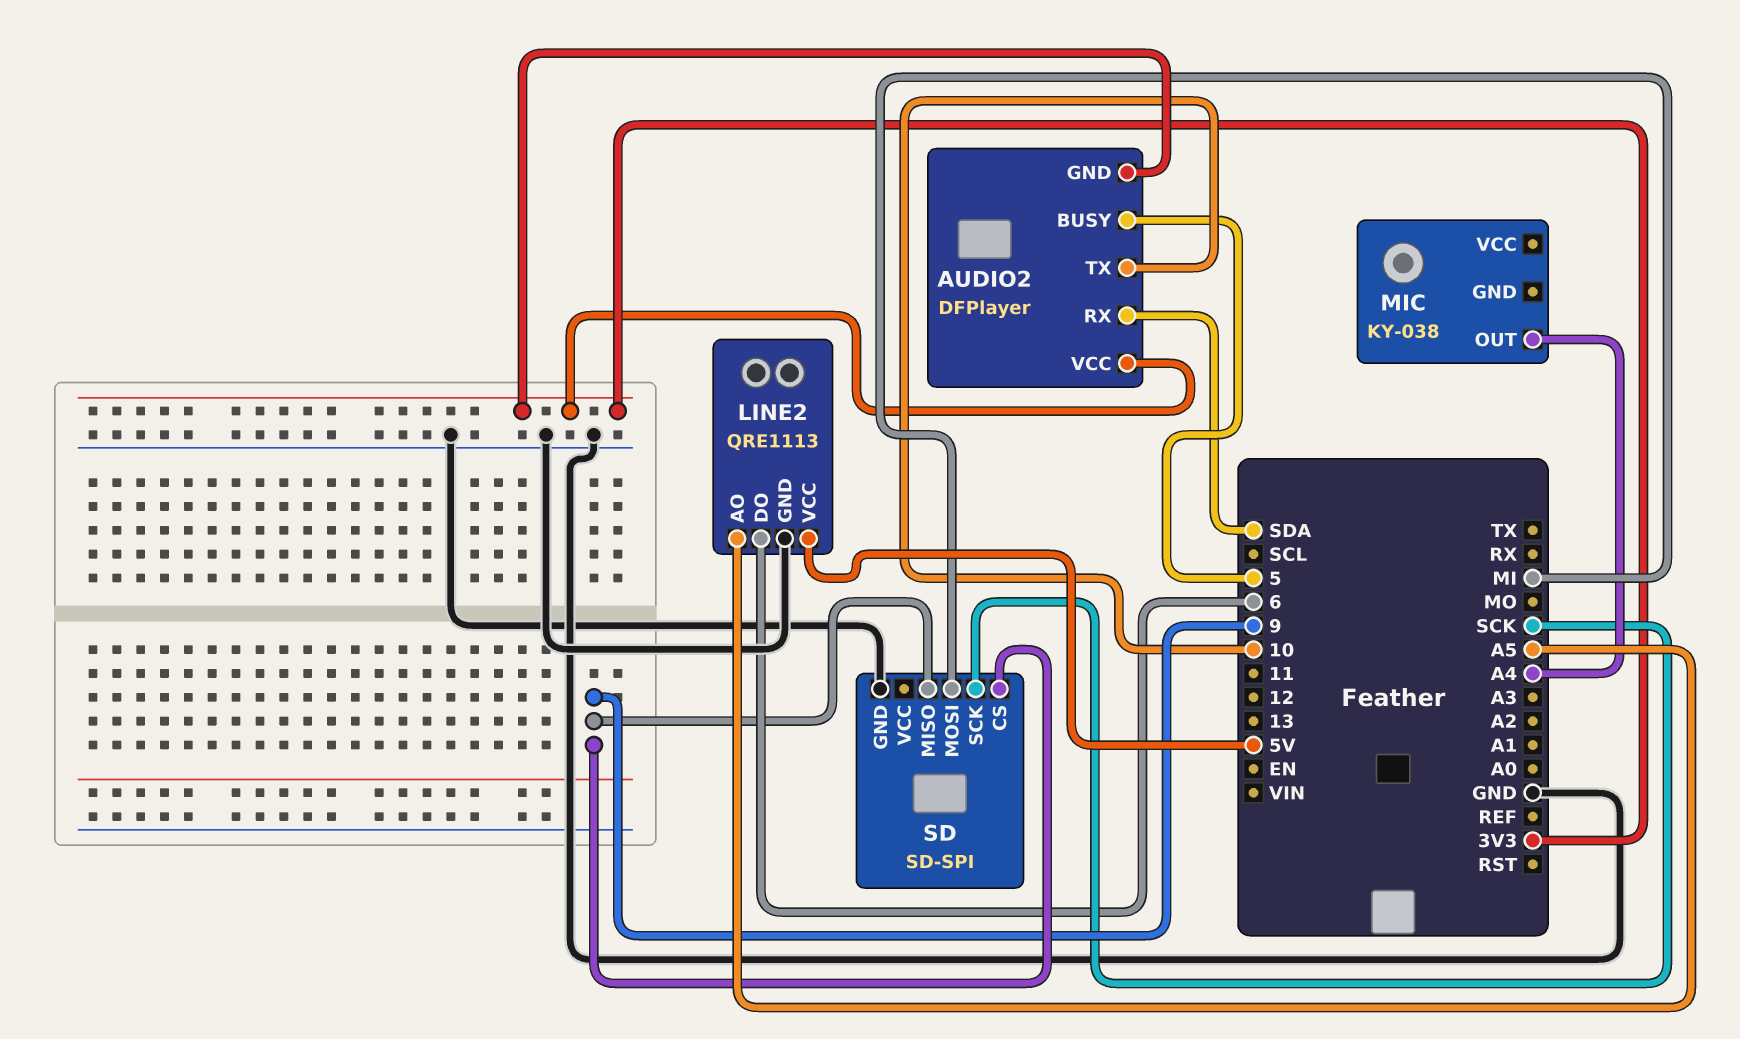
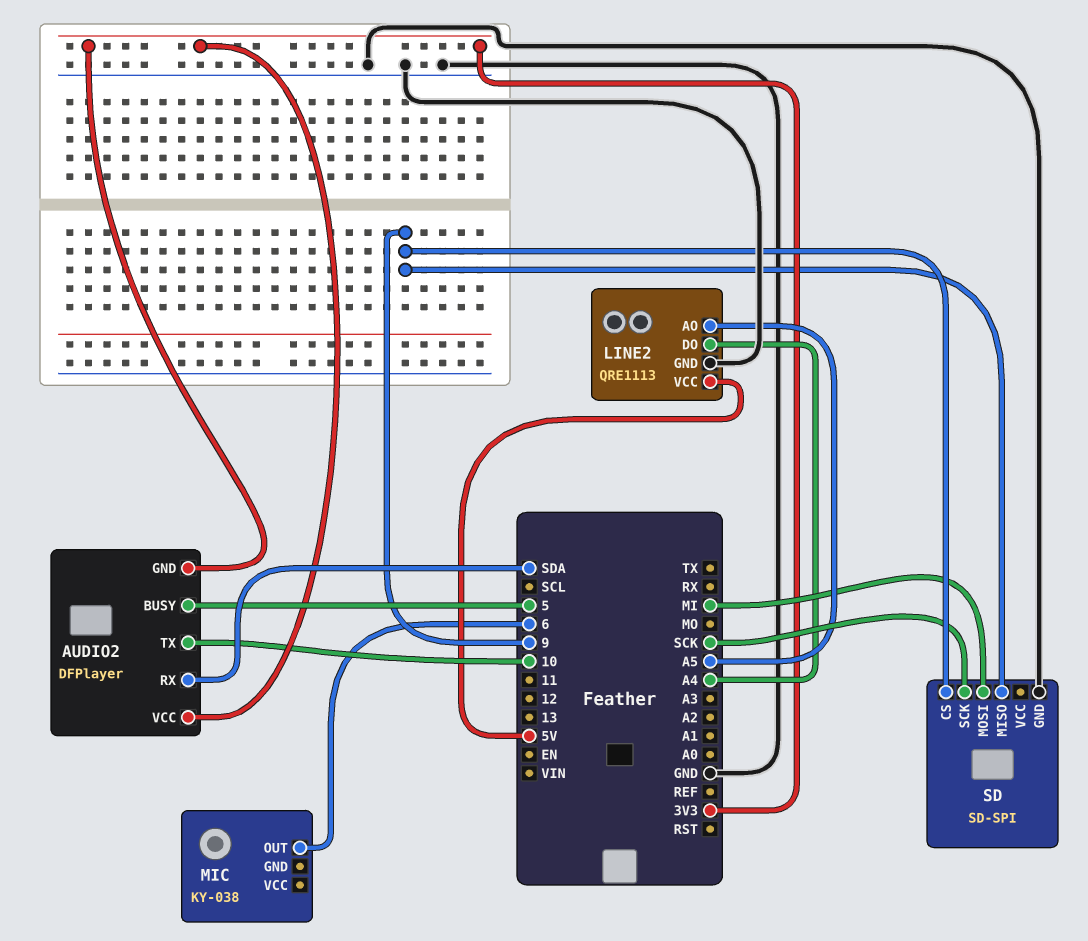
LINE2 pin DO: 6 -> A4
MIC pin OUT: A4 -> 6

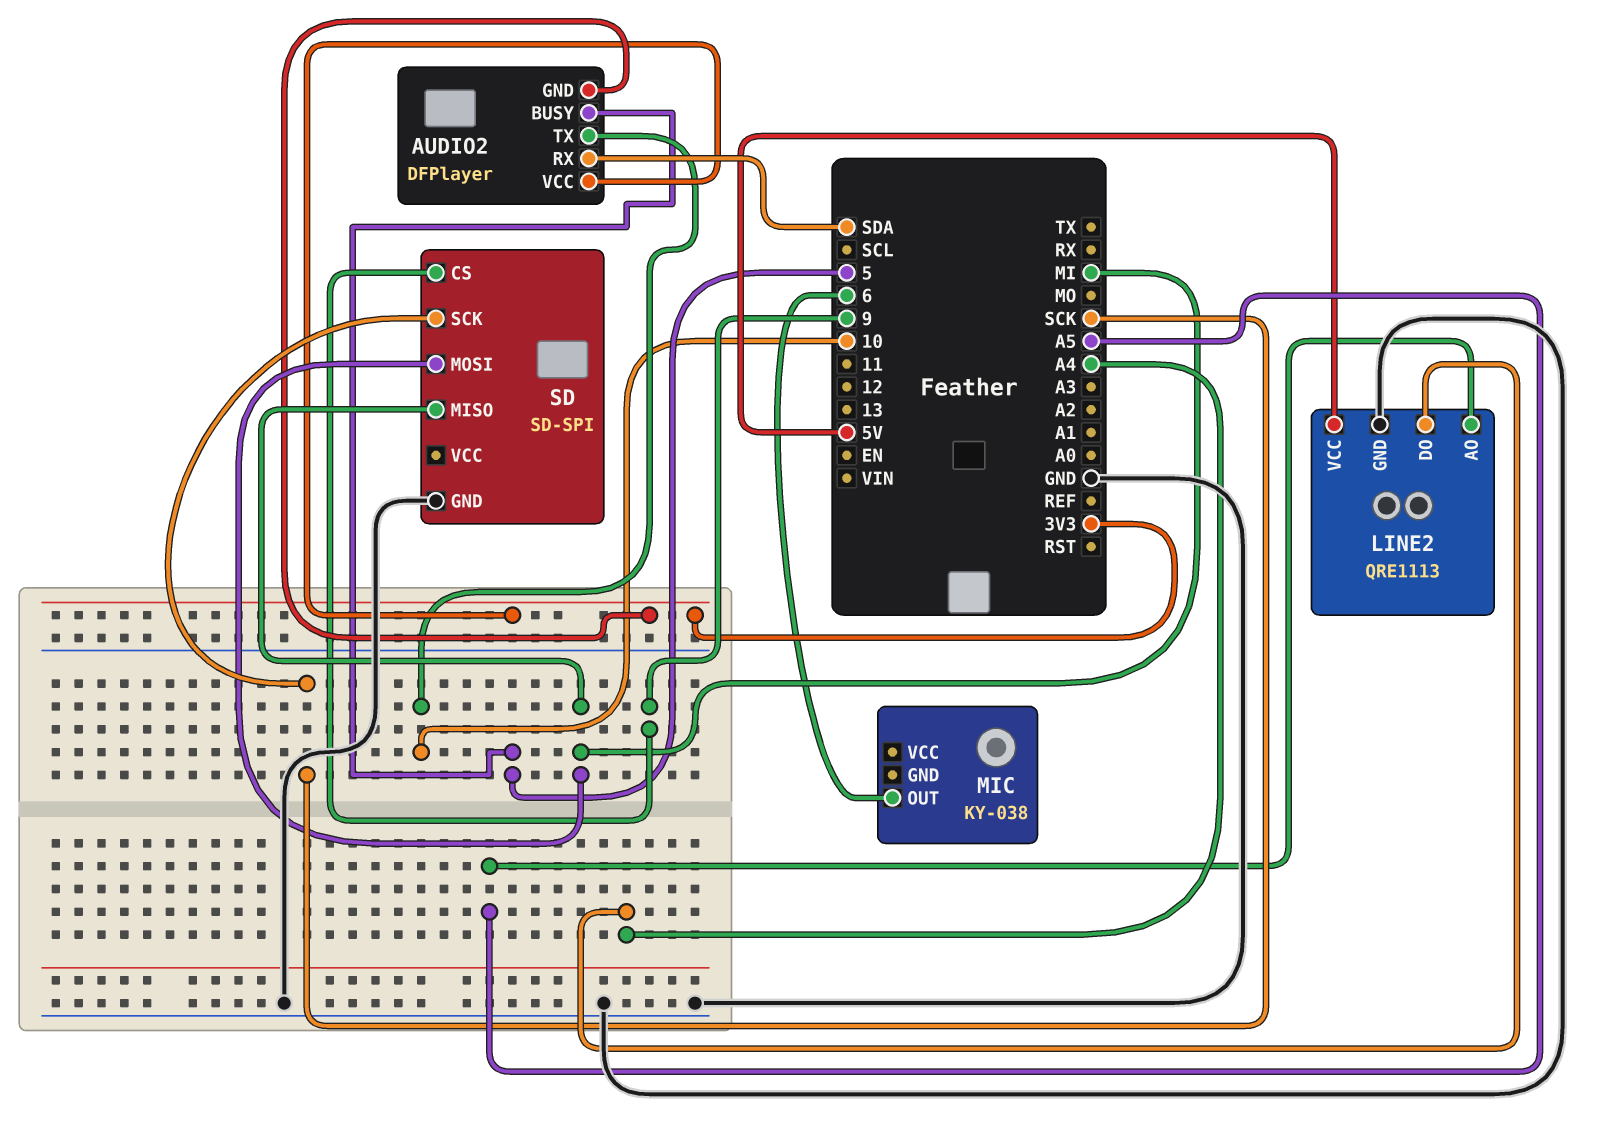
SD pin MISO: 9 -> MI

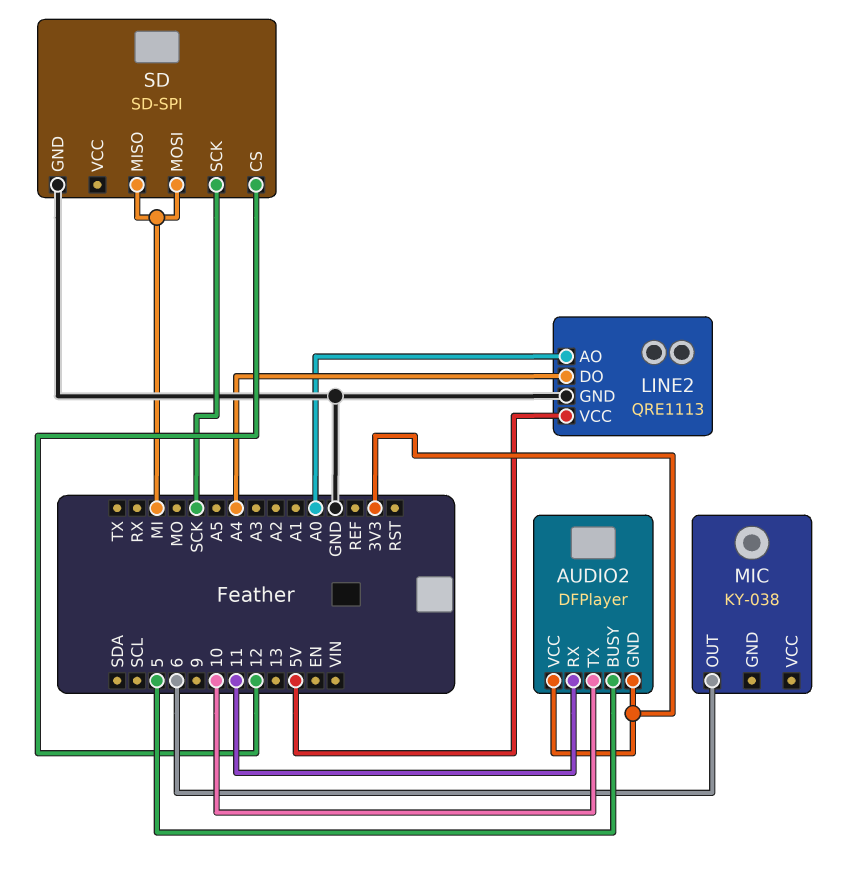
AUDIO2 pin RX: SDA -> 11
LINE2 pin AO: A5 -> A0
SD pin CS: 9 -> 12

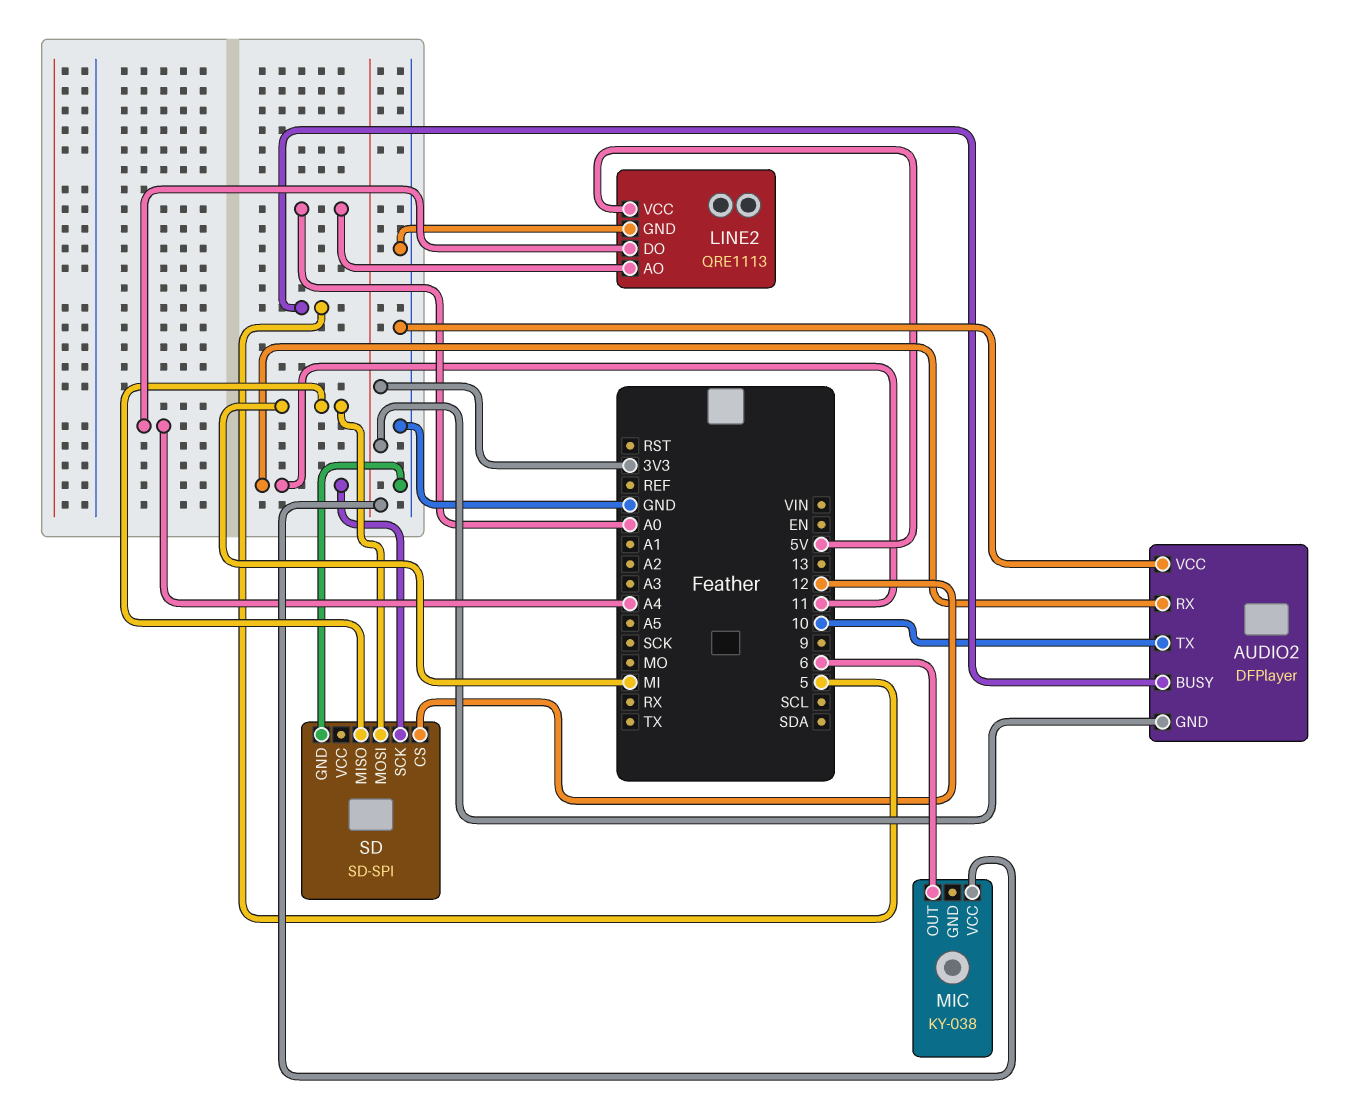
AUDIO2 pin VCC: 3V3 -> GND
MIC pin VCC: none -> 3V3
SD pin SCK: SCK -> 11

